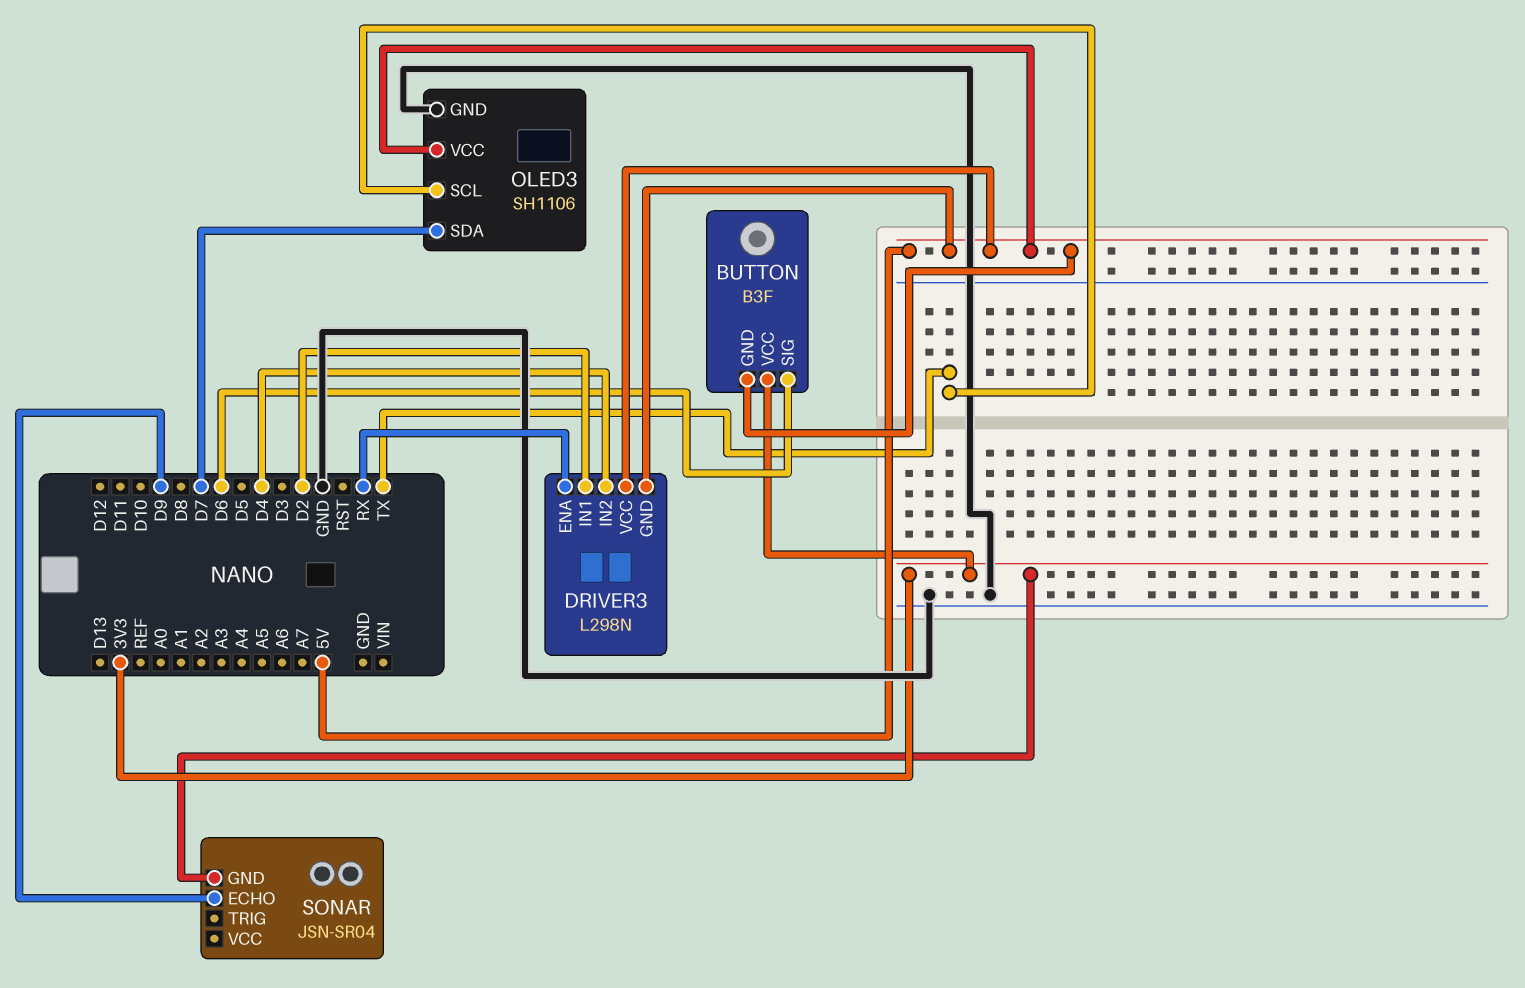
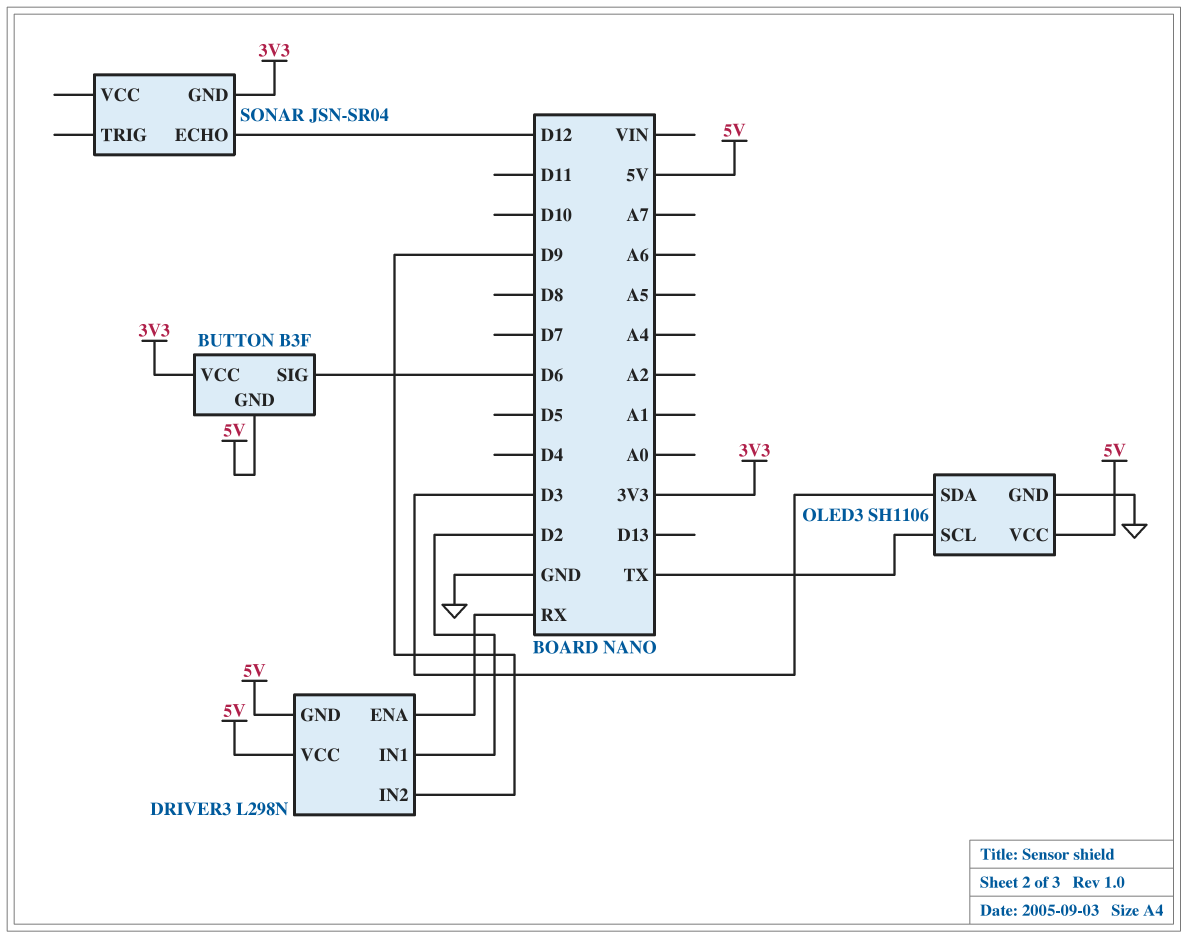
DRIVER3 pin IN2: D4 -> D9
OLED3 pin SDA: D7 -> D3
SONAR pin ECHO: D9 -> D12

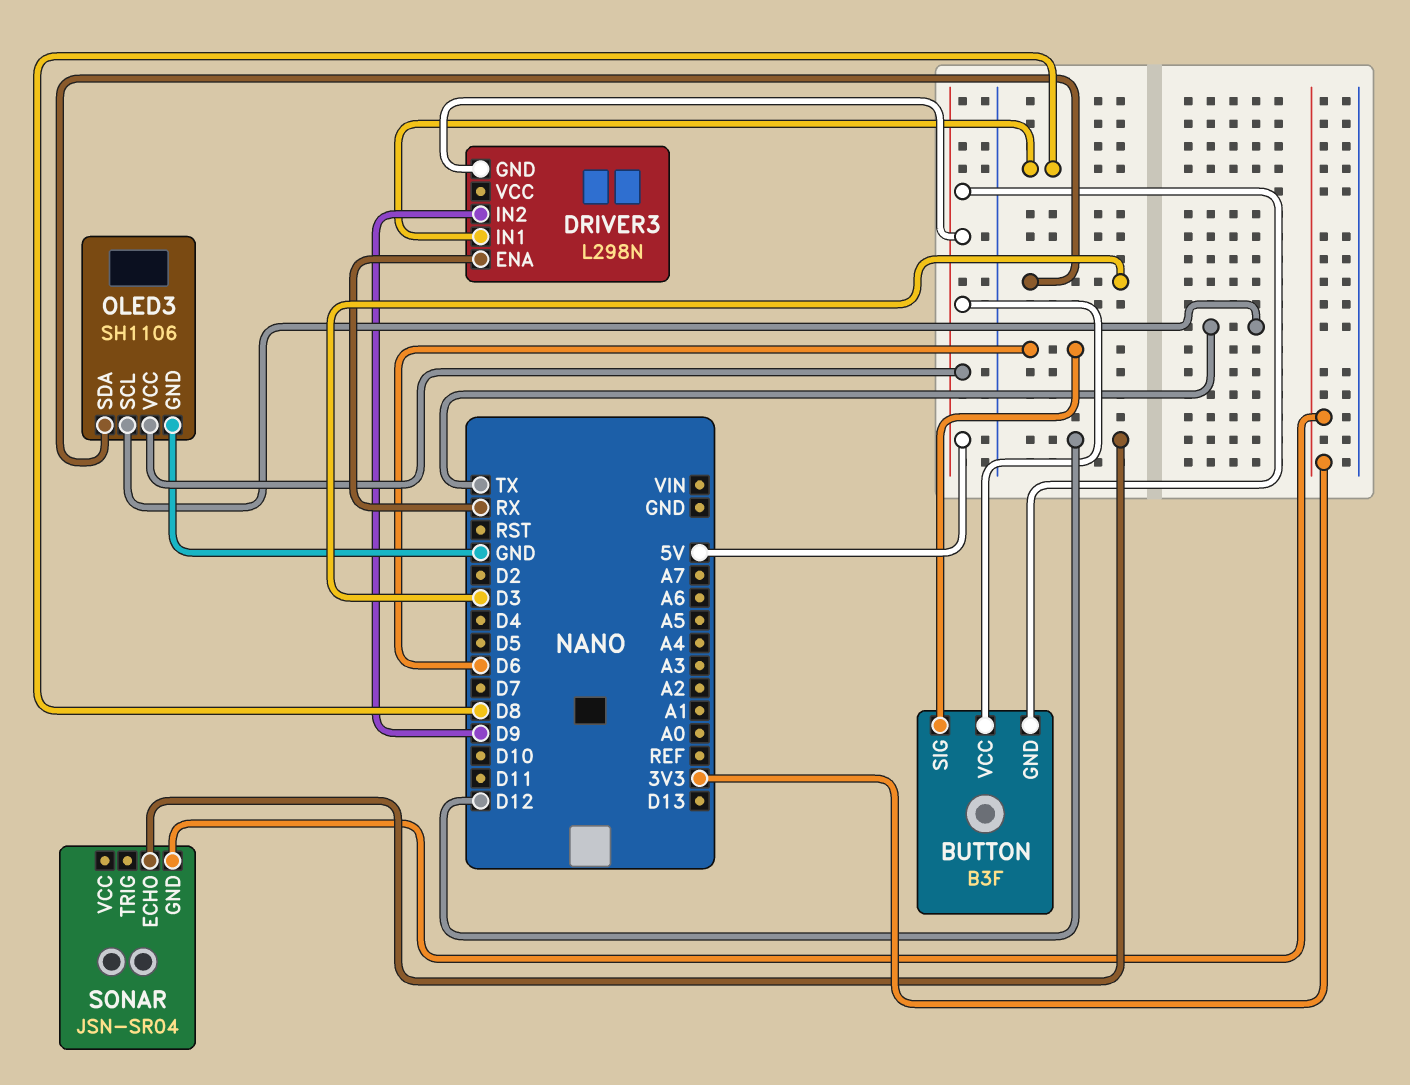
BUTTON pin VCC: 3V3 -> 5V
DRIVER3 pin IN1: D2 -> D8
DRIVER3 pin VCC: 5V -> none

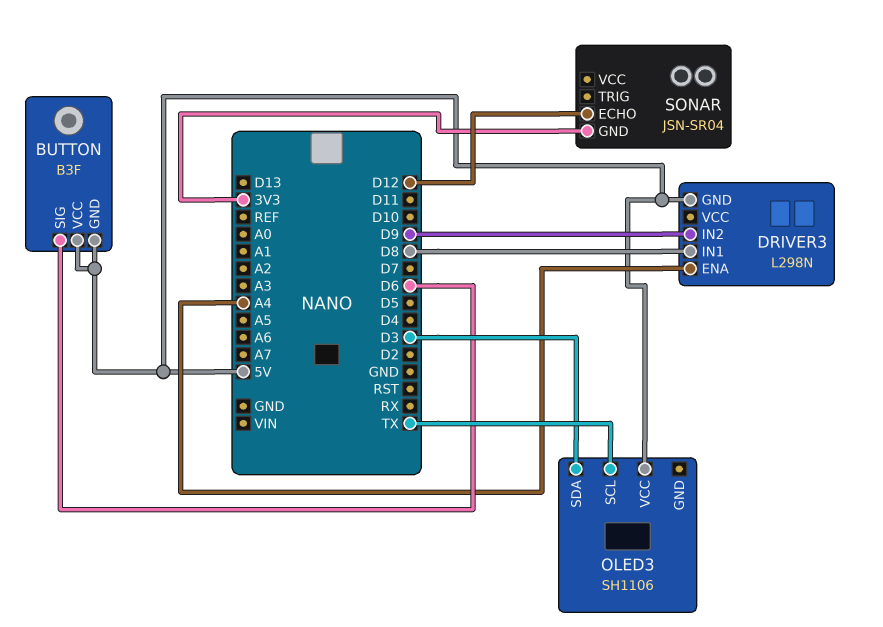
DRIVER3 pin ENA: RX -> A4
OLED3 pin GND: GND -> none

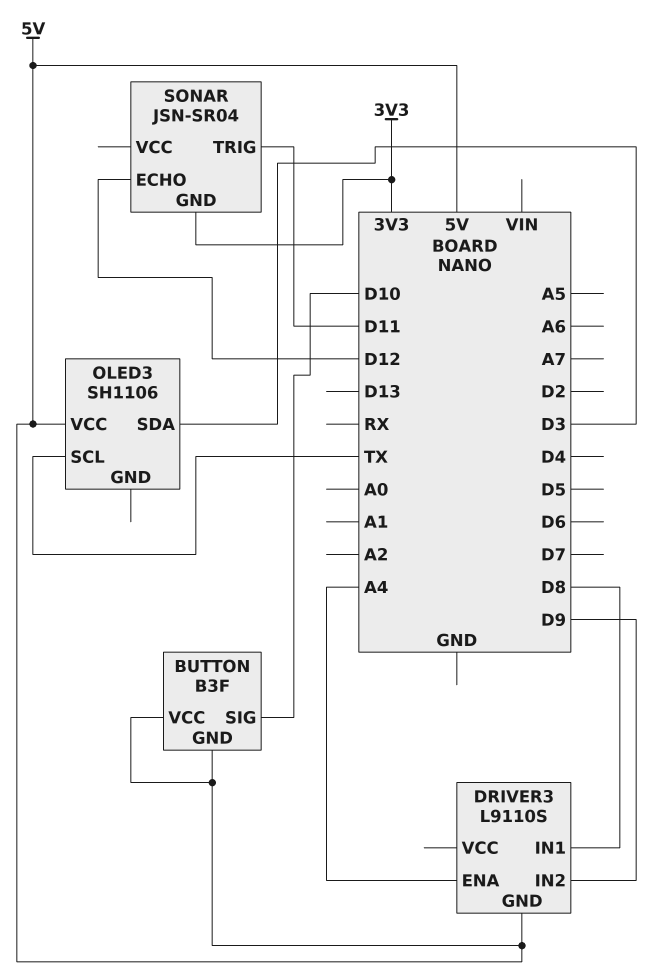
BUTTON pin SIG: D6 -> D10
DRIVER3: L298N -> L9110S
SONAR pin TRIG: none -> D11

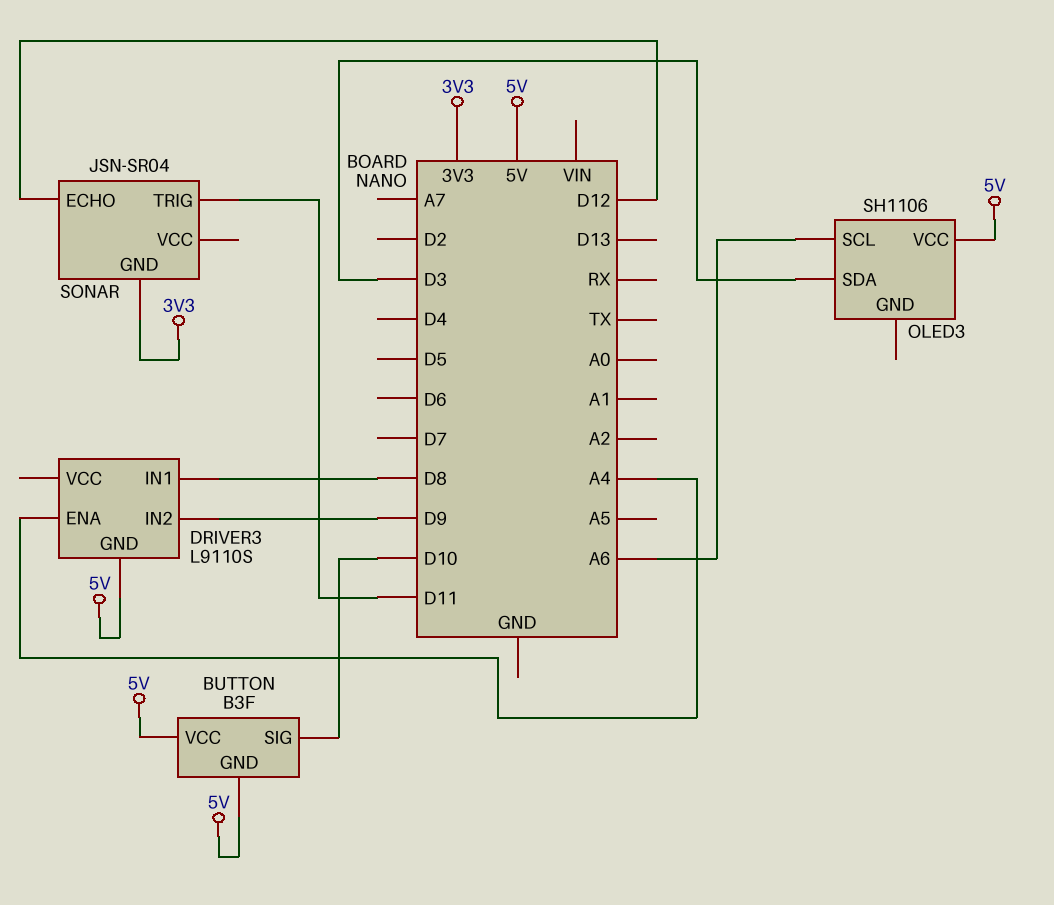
OLED3 pin SCL: TX -> A6

